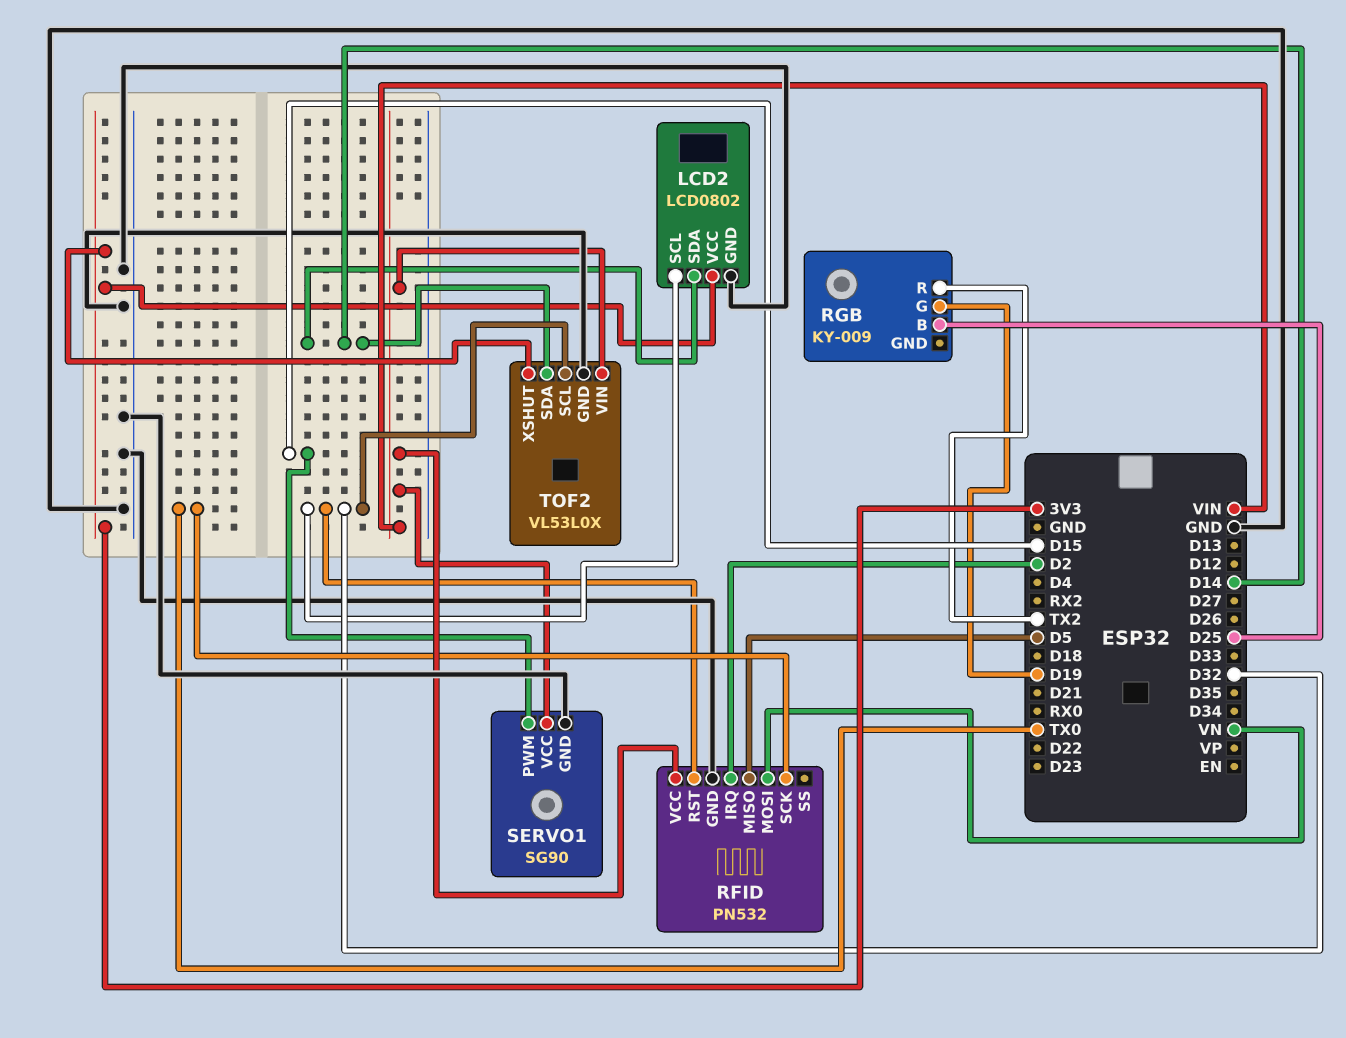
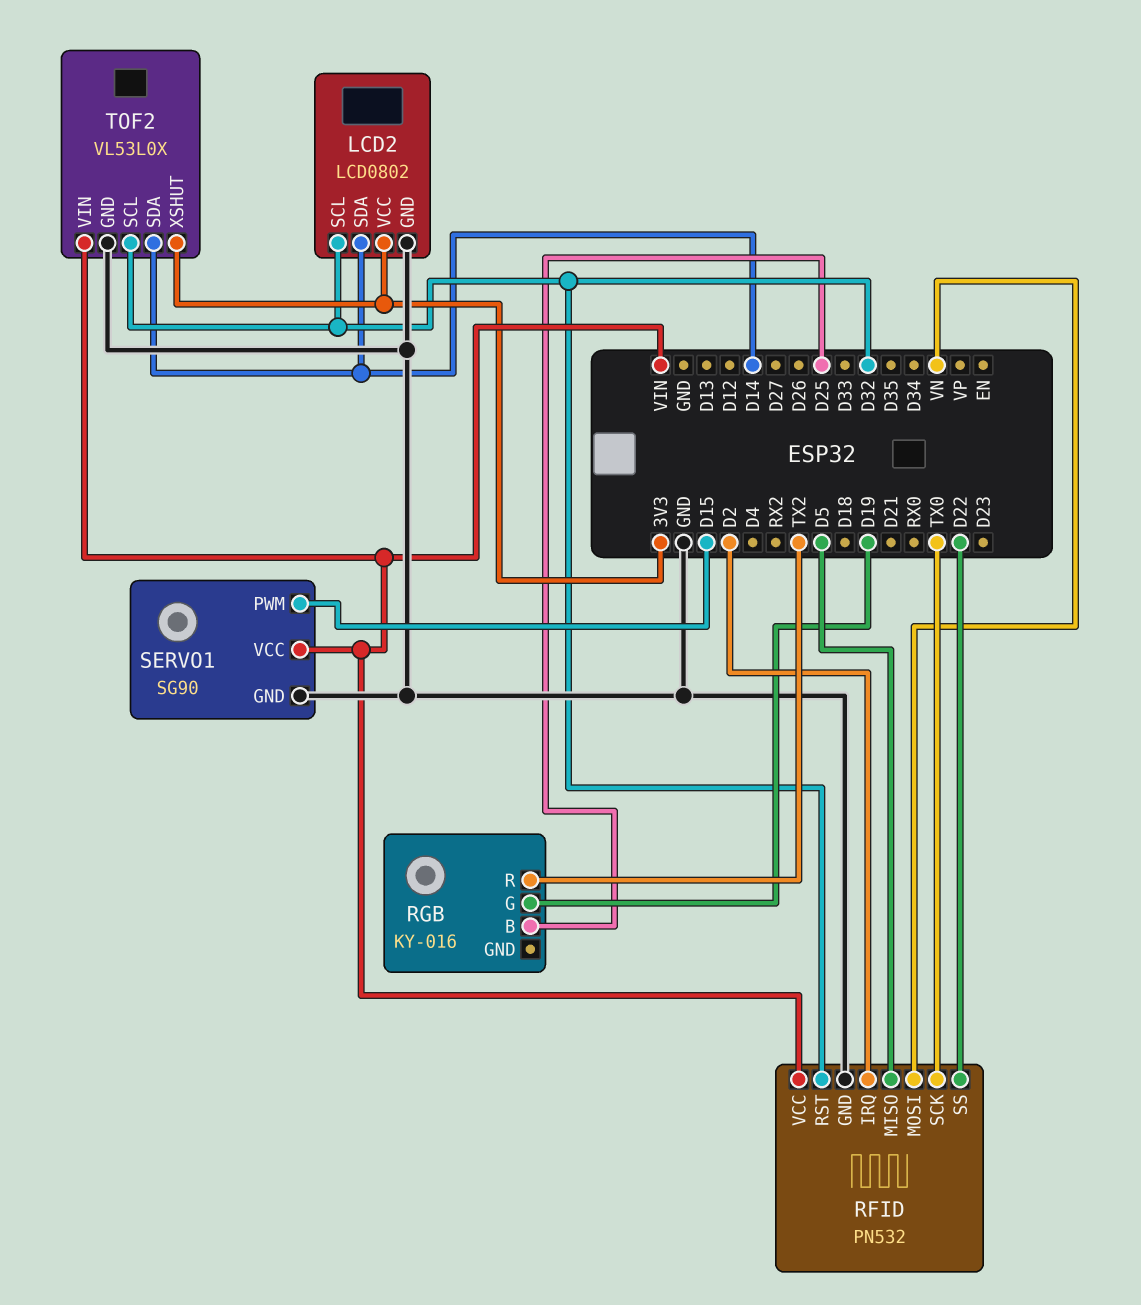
RFID pin SS: none -> D22
RGB: KY-009 -> KY-016

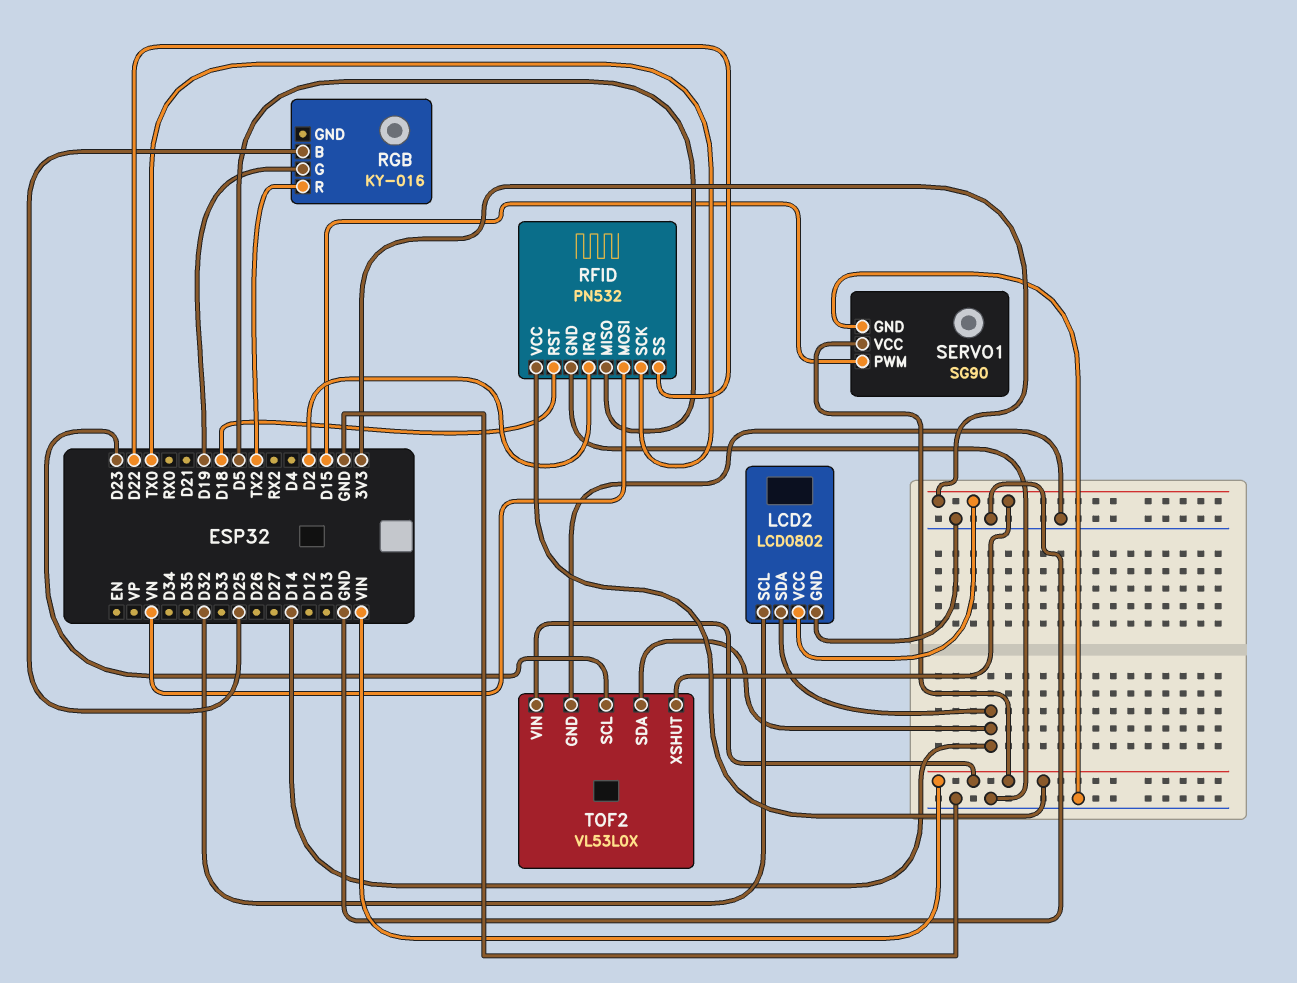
RFID pin RST: D32 -> D18
TOF2 pin SCL: D32 -> D23

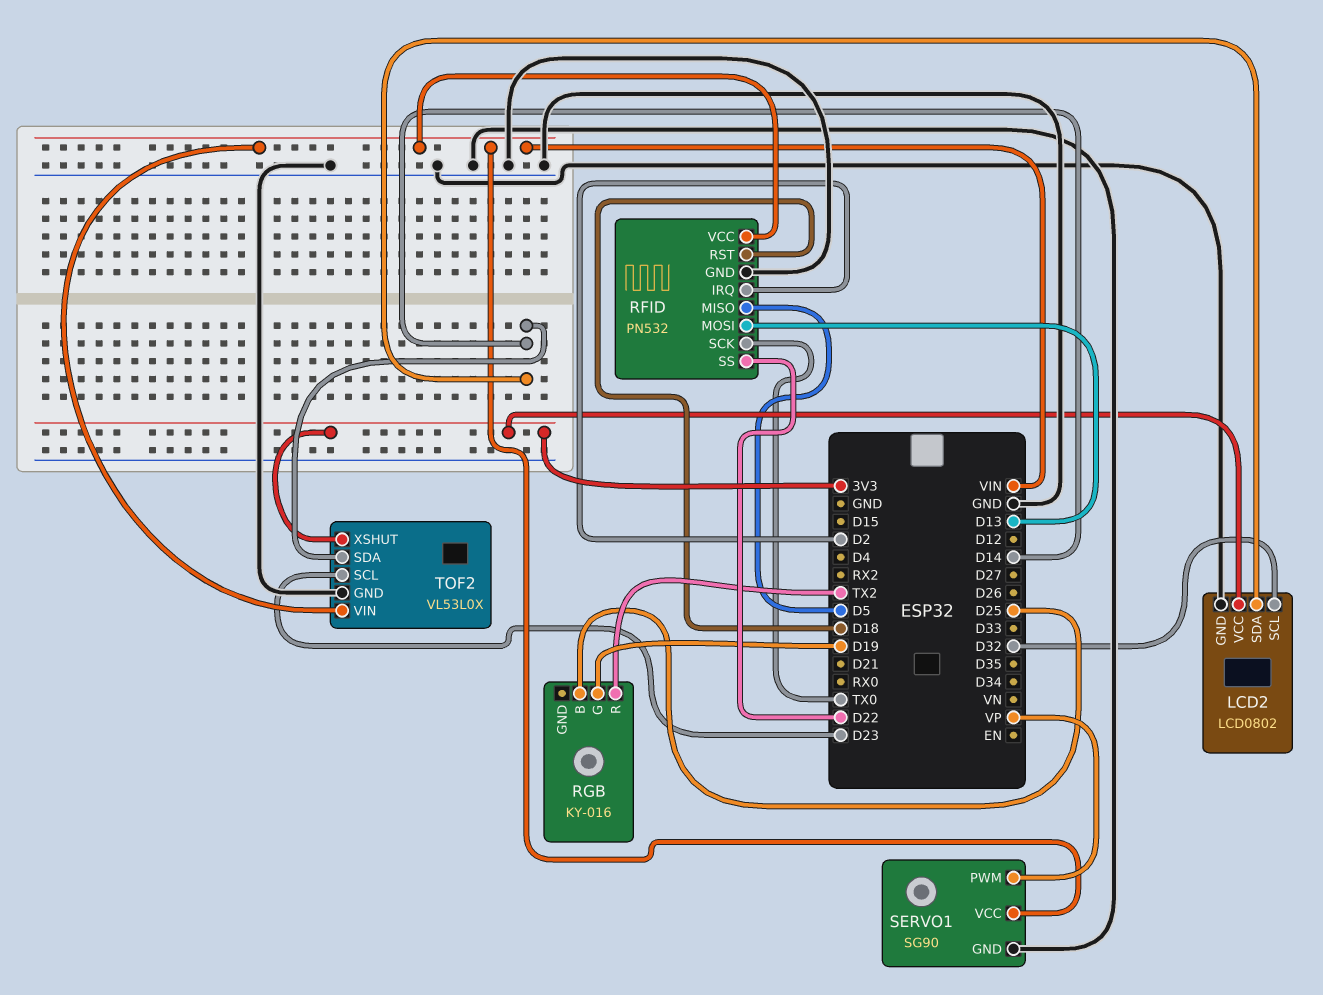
RFID pin MOSI: VN -> D13
SERVO1 pin PWM: D15 -> VP

